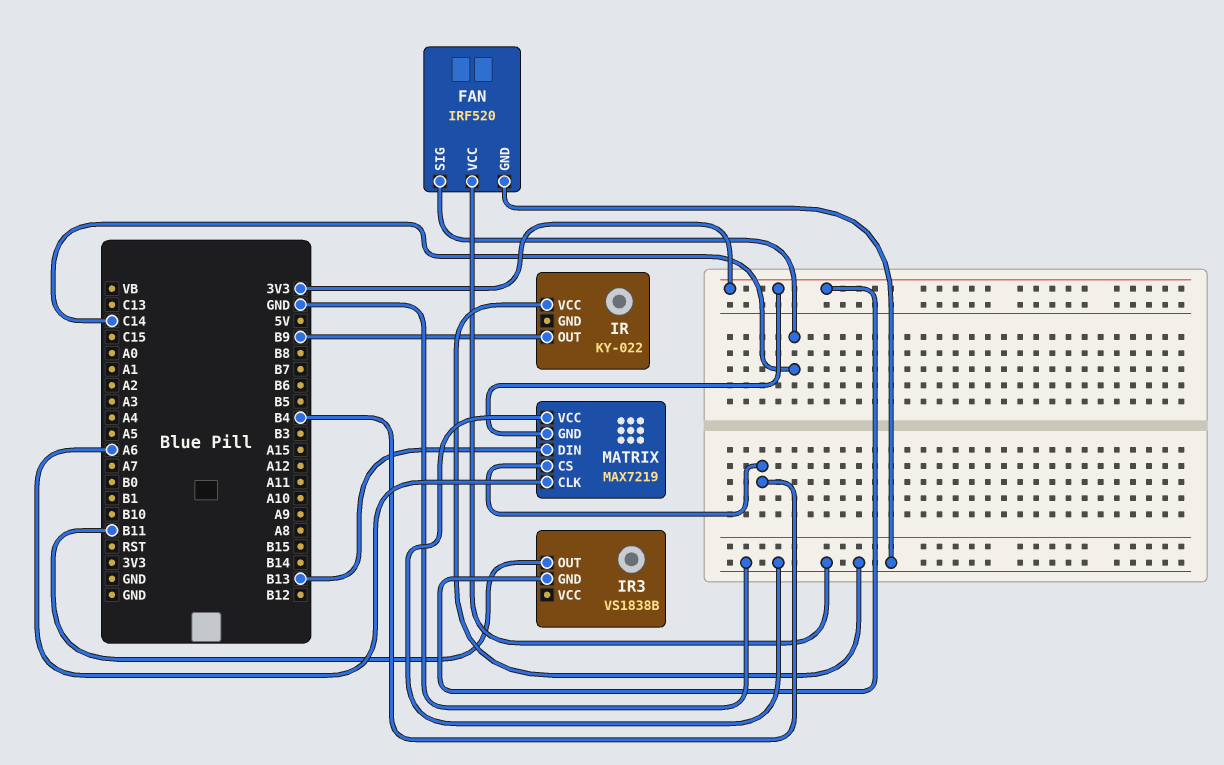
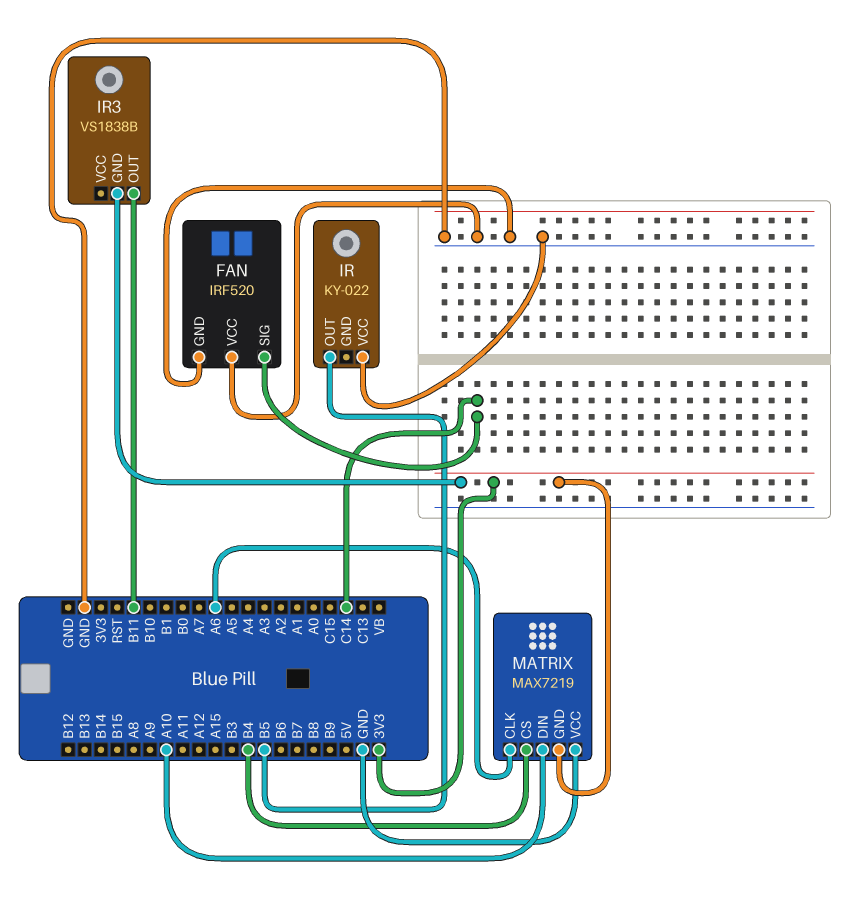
IR pin OUT: B9 -> B5
MATRIX pin DIN: B13 -> A10

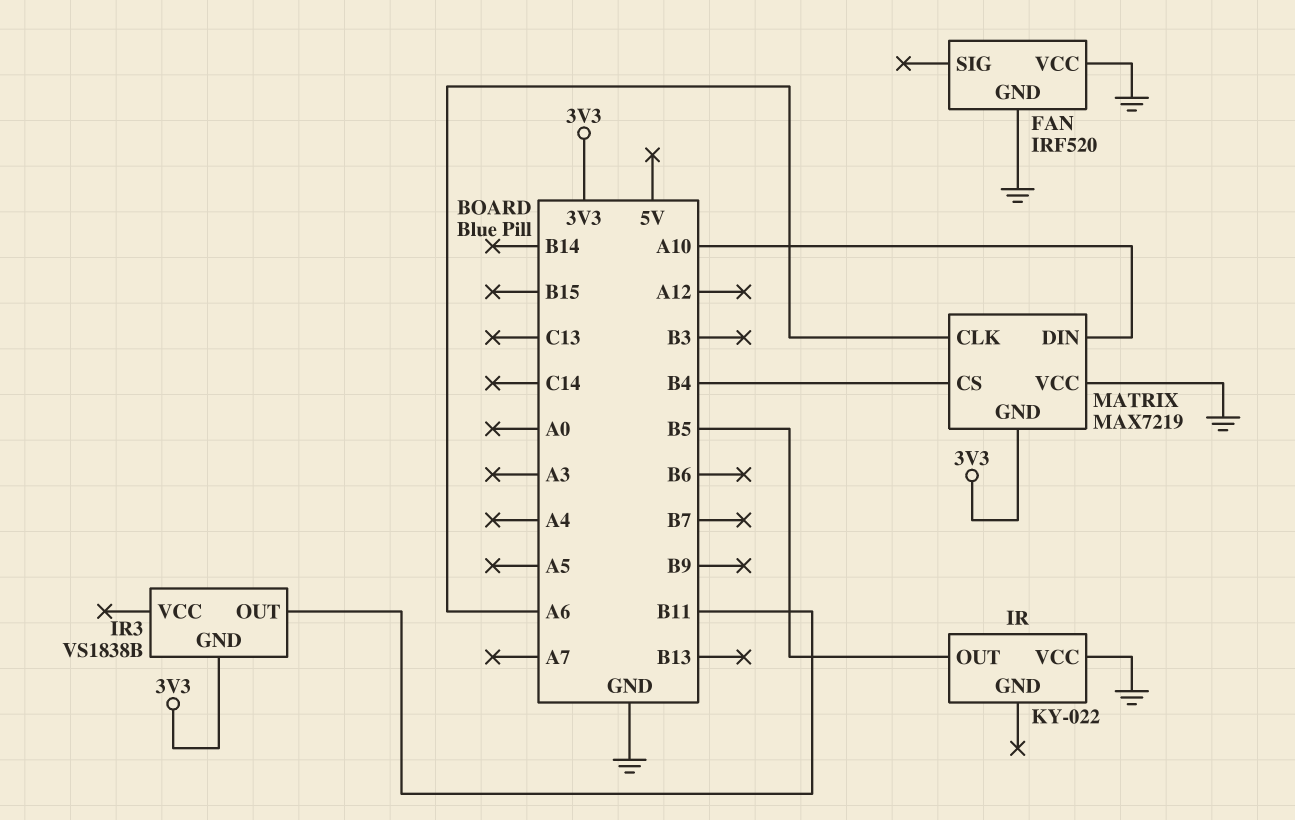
FAN pin SIG: C14 -> none

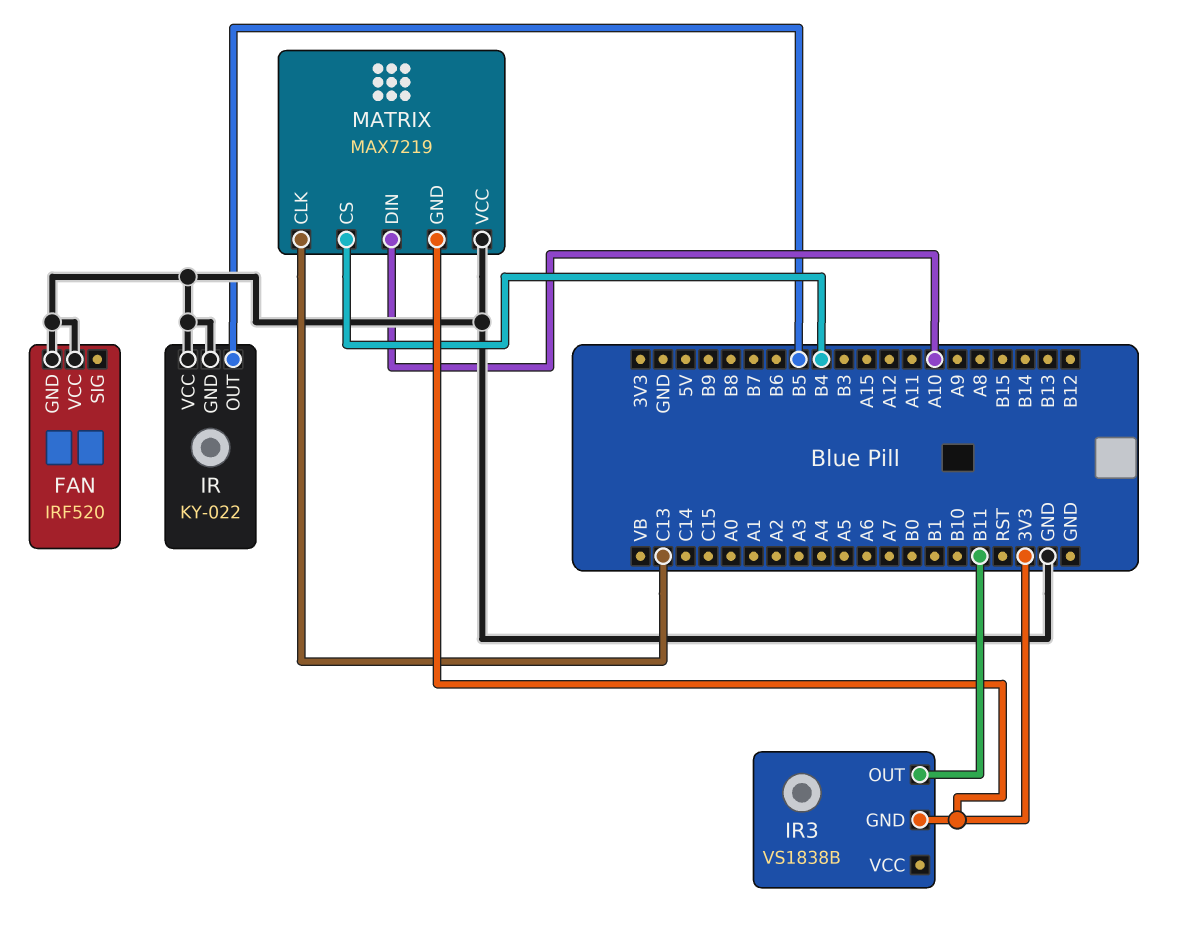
IR pin GND: none -> GND
MATRIX pin CLK: A6 -> C13

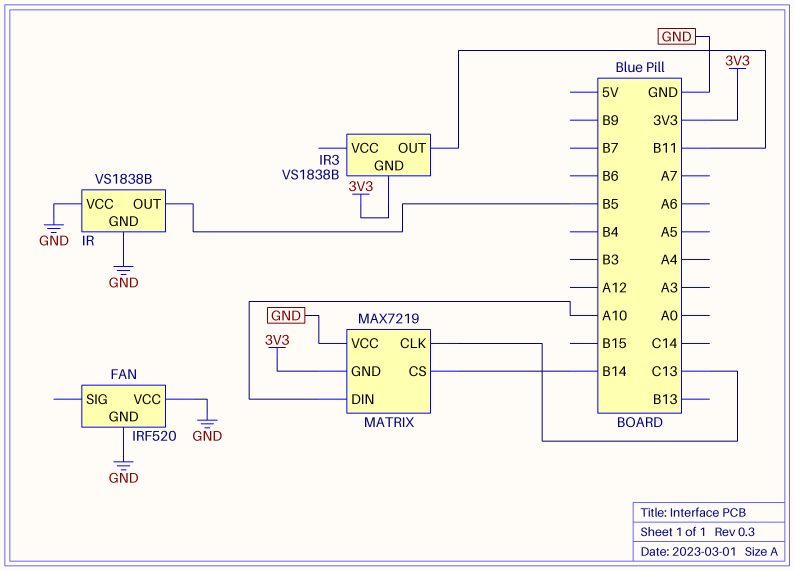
IR: KY-022 -> VS1838B
MATRIX pin CS: B4 -> B14

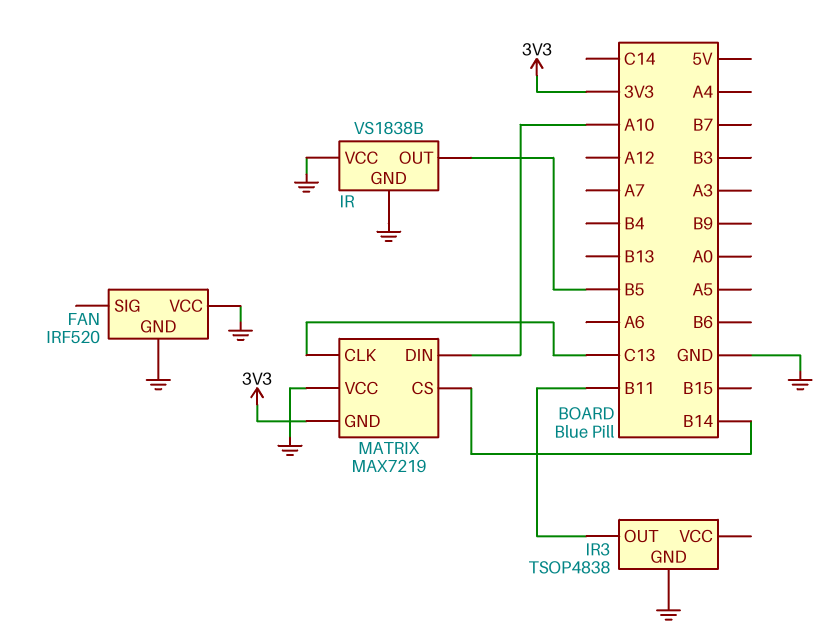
IR3: VS1838B -> TSOP4838
IR3 pin GND: 3V3 -> GND

